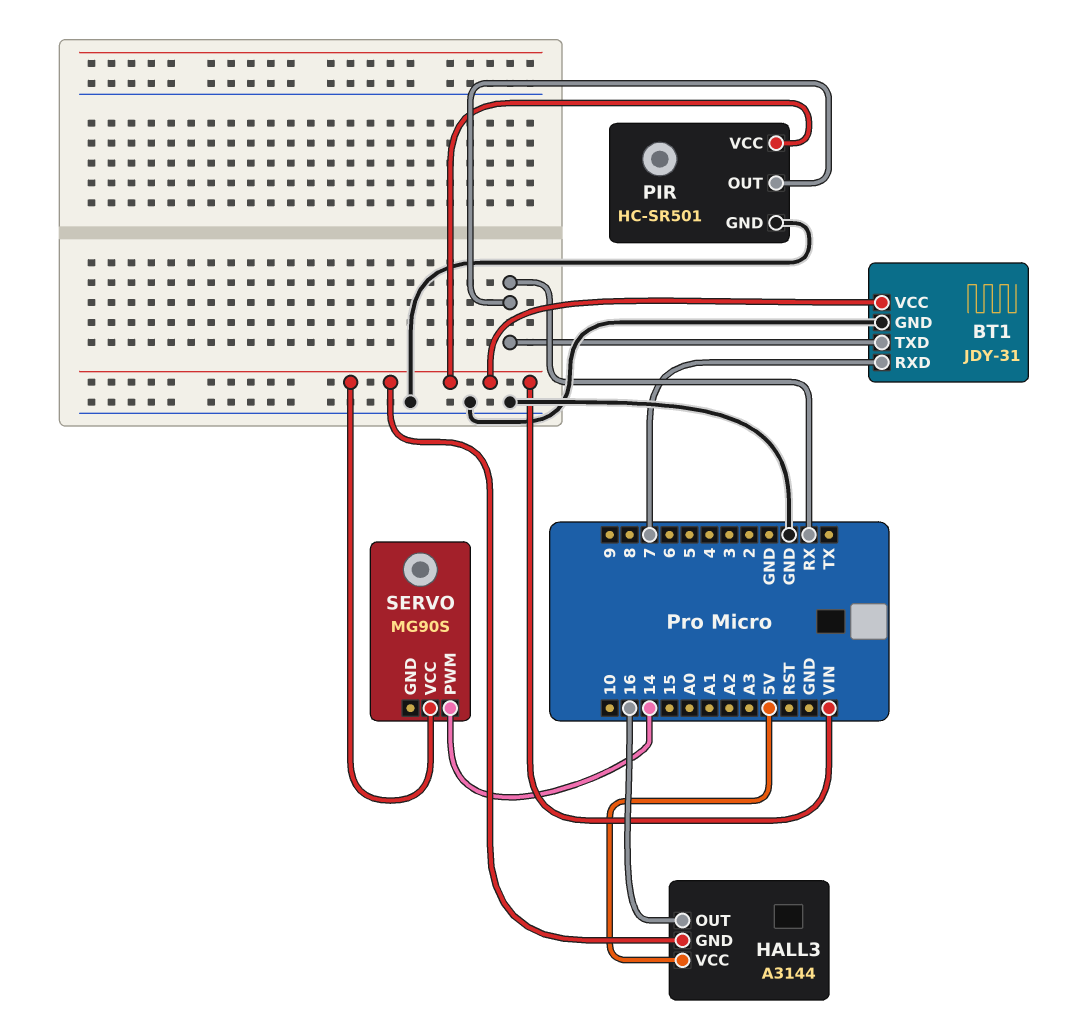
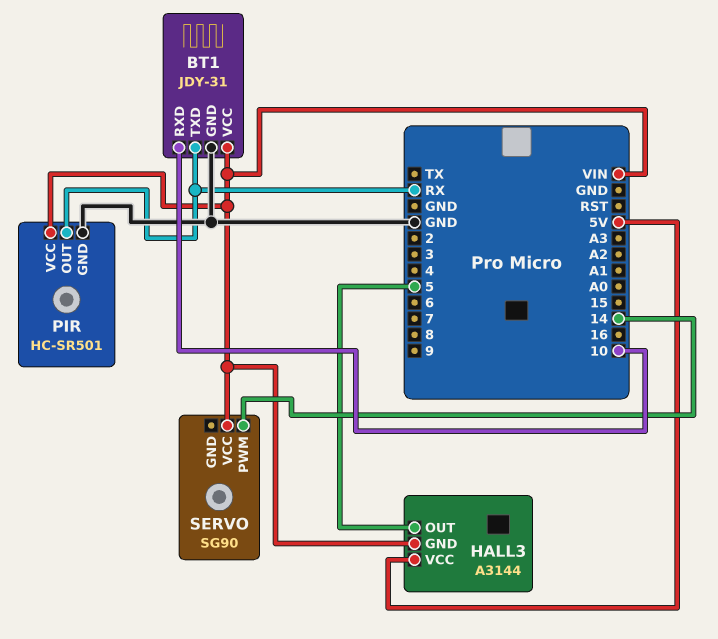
BT1 pin RXD: 7 -> 10
HALL3 pin OUT: 16 -> 5
SERVO: MG90S -> SG90

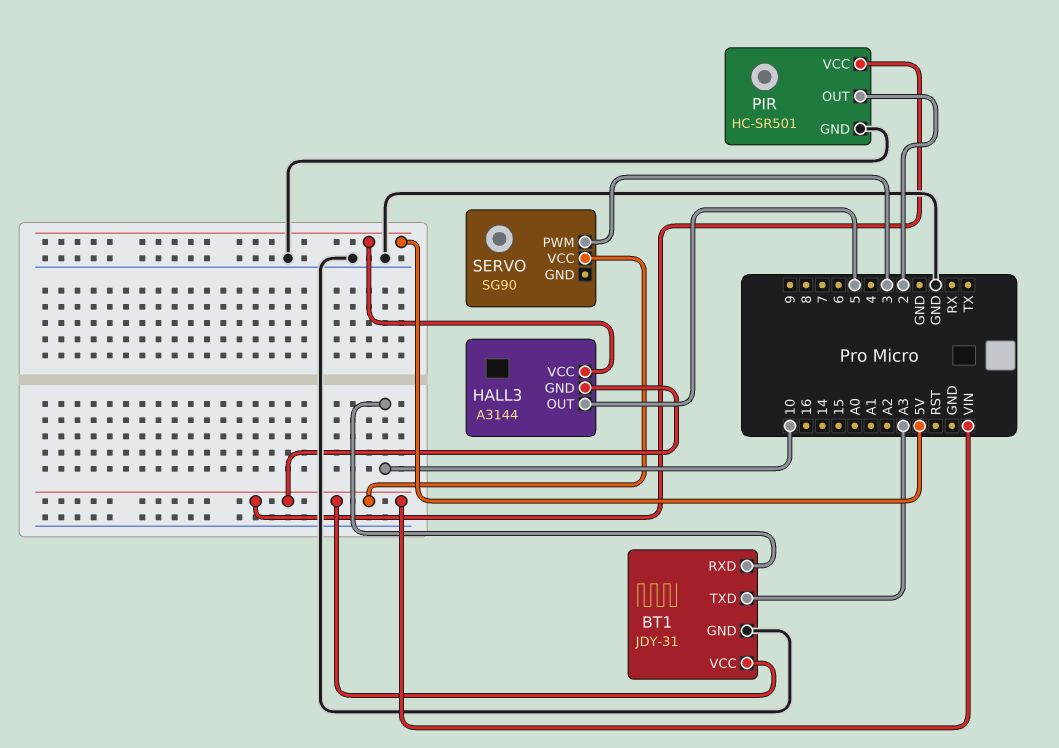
BT1 pin TXD: RX -> A3
PIR pin OUT: RX -> 2
SERVO pin PWM: 14 -> 3

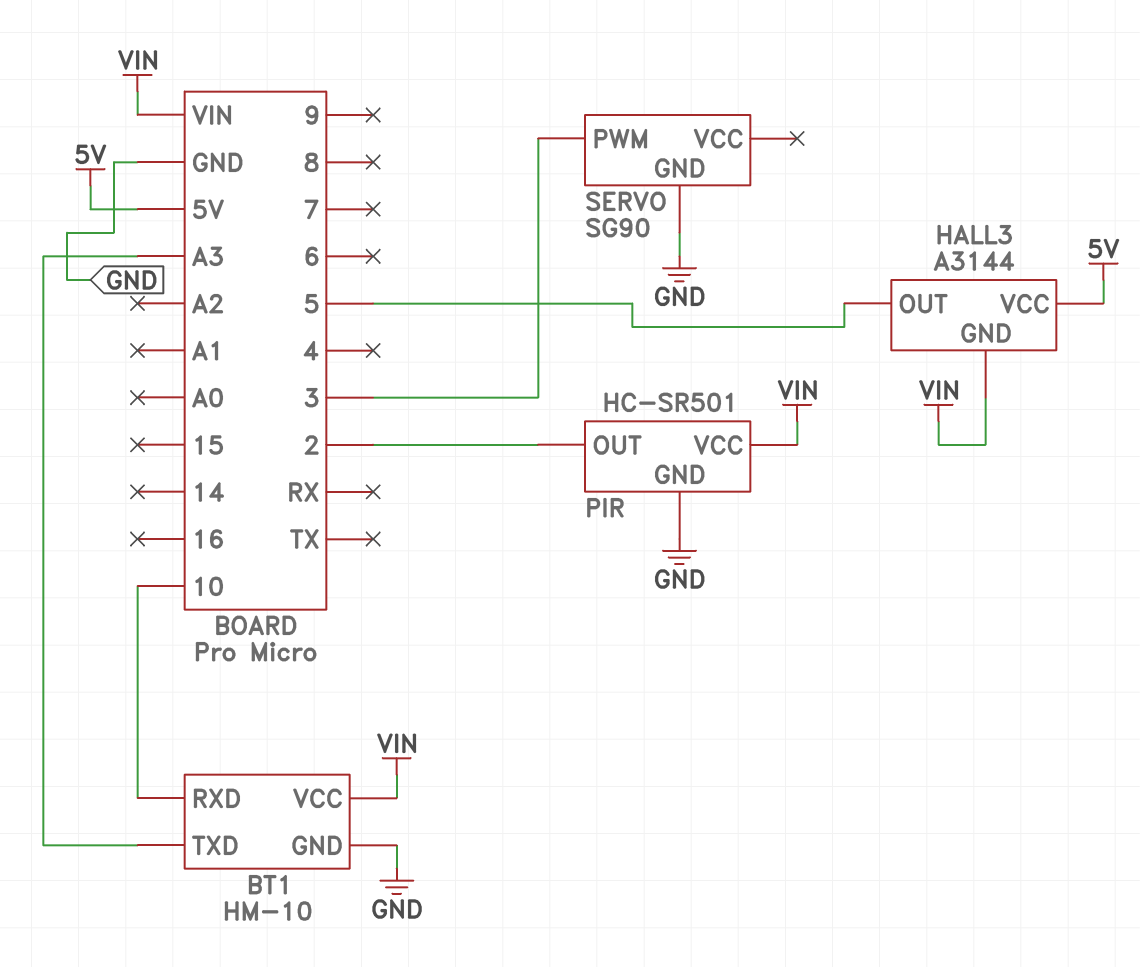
BT1: JDY-31 -> HM-10
SERVO pin GND: none -> GND
SERVO pin VCC: VIN -> none

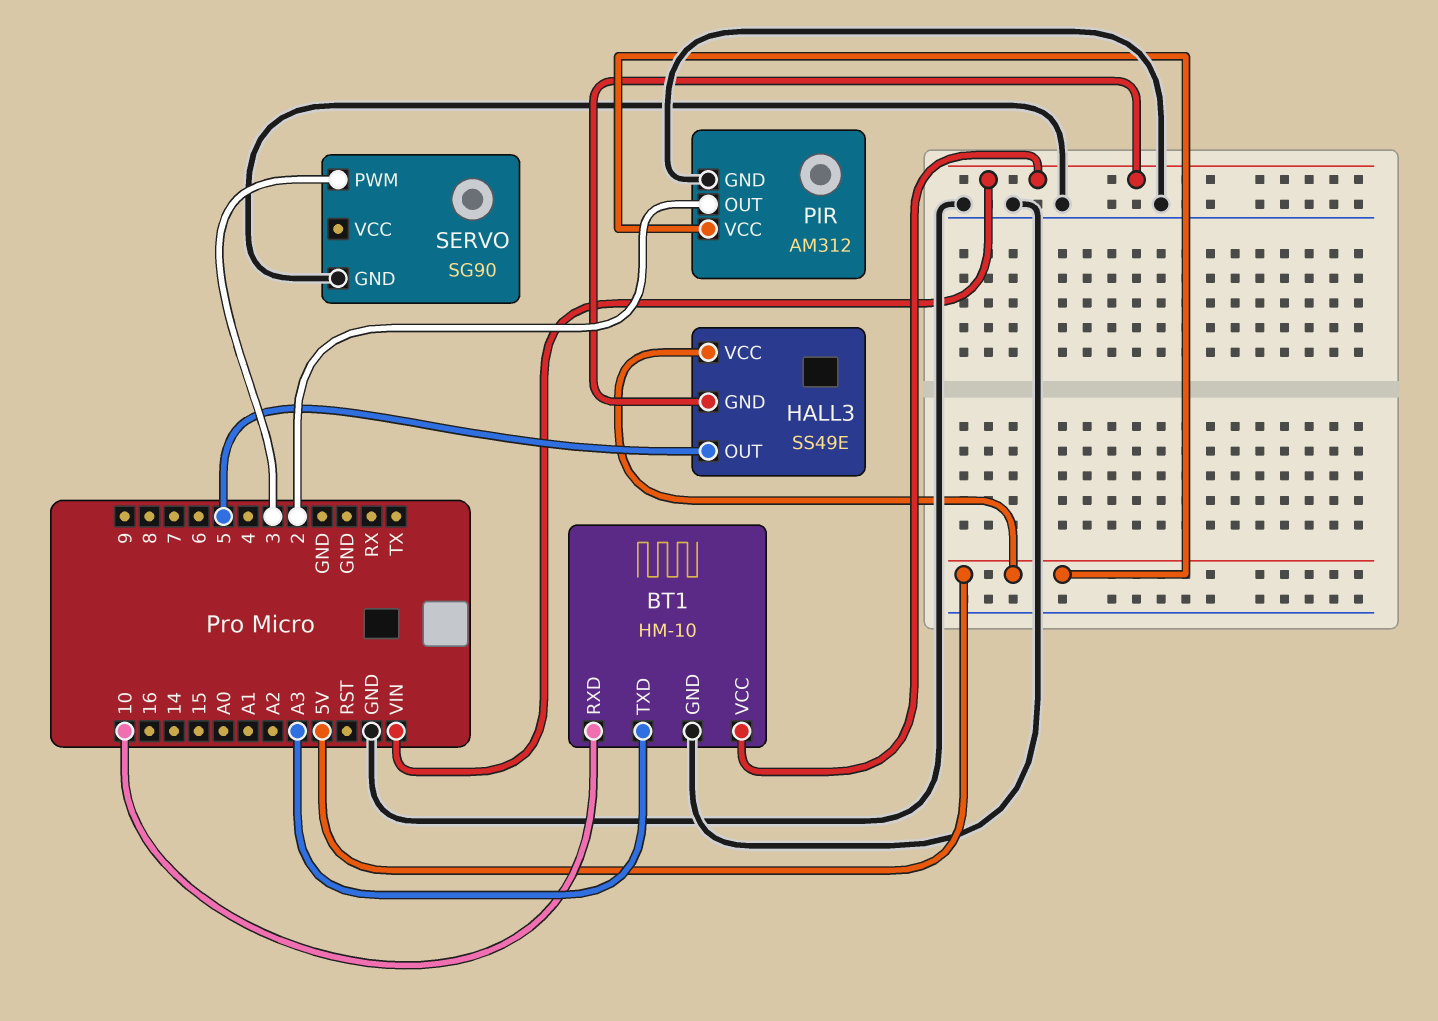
HALL3: A3144 -> SS49E
PIR: HC-SR501 -> AM312
PIR pin VCC: VIN -> 5V

